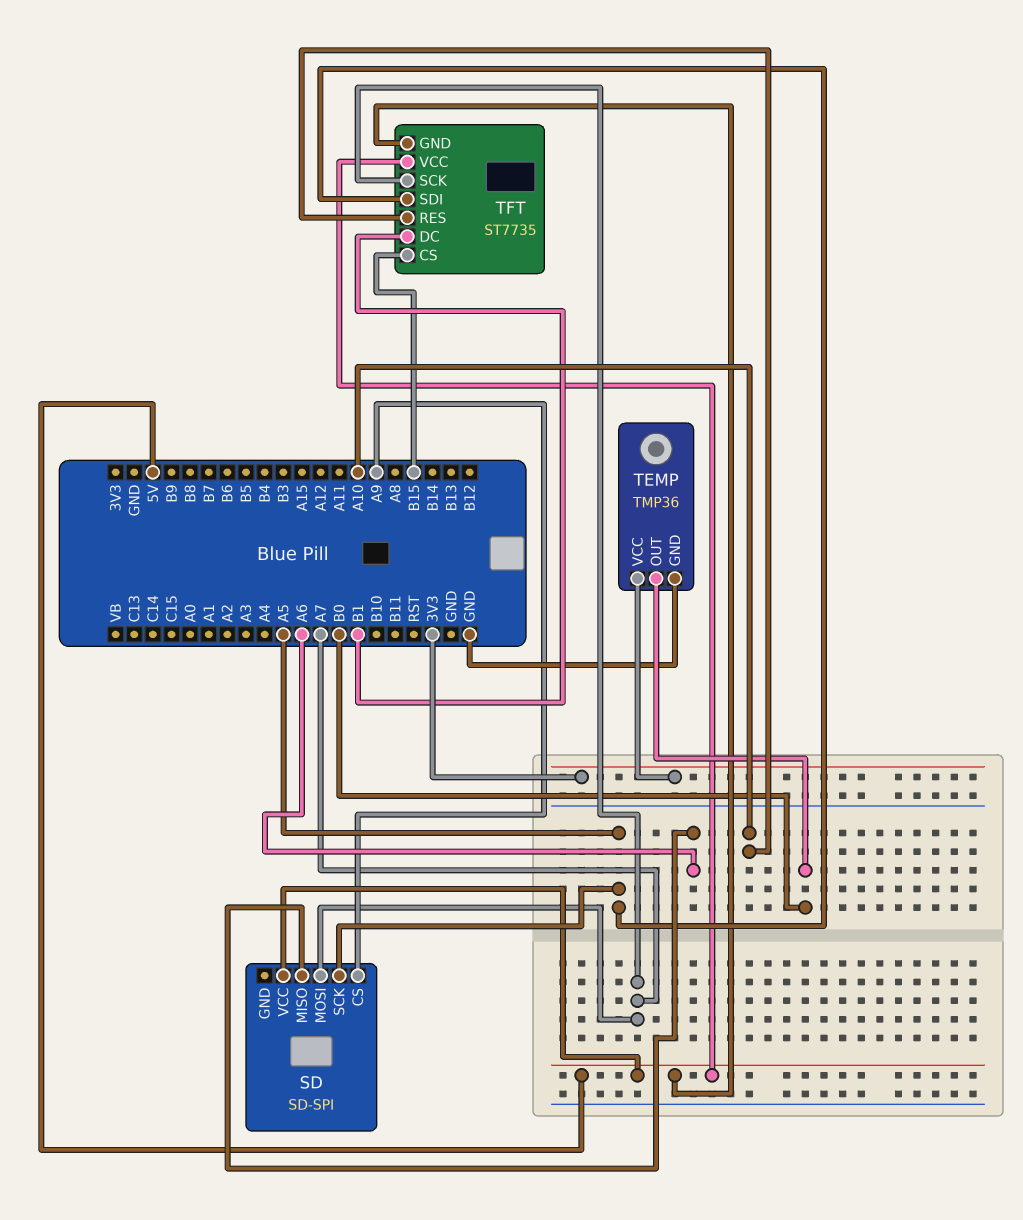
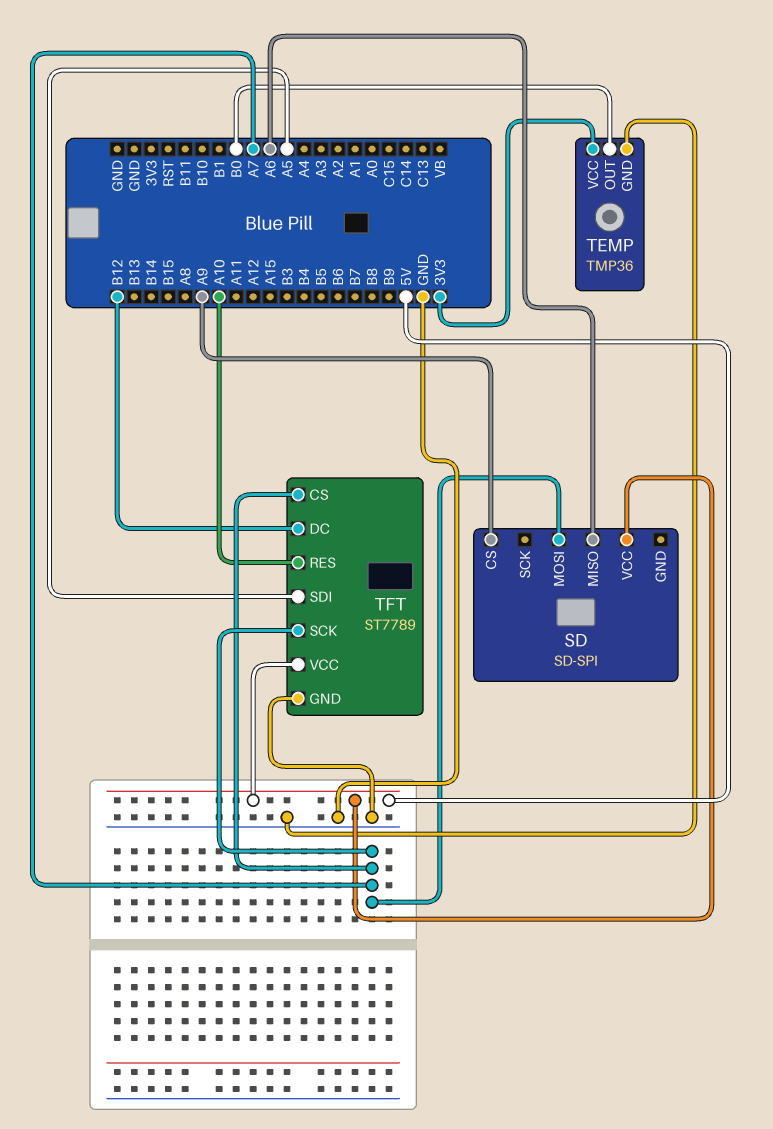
SD pin SCK: A5 -> none
TFT: ST7735 -> ST7789
TFT pin CS: B15 -> A7
TFT pin DC: B1 -> B12
TFT pin GND: 5V -> GND

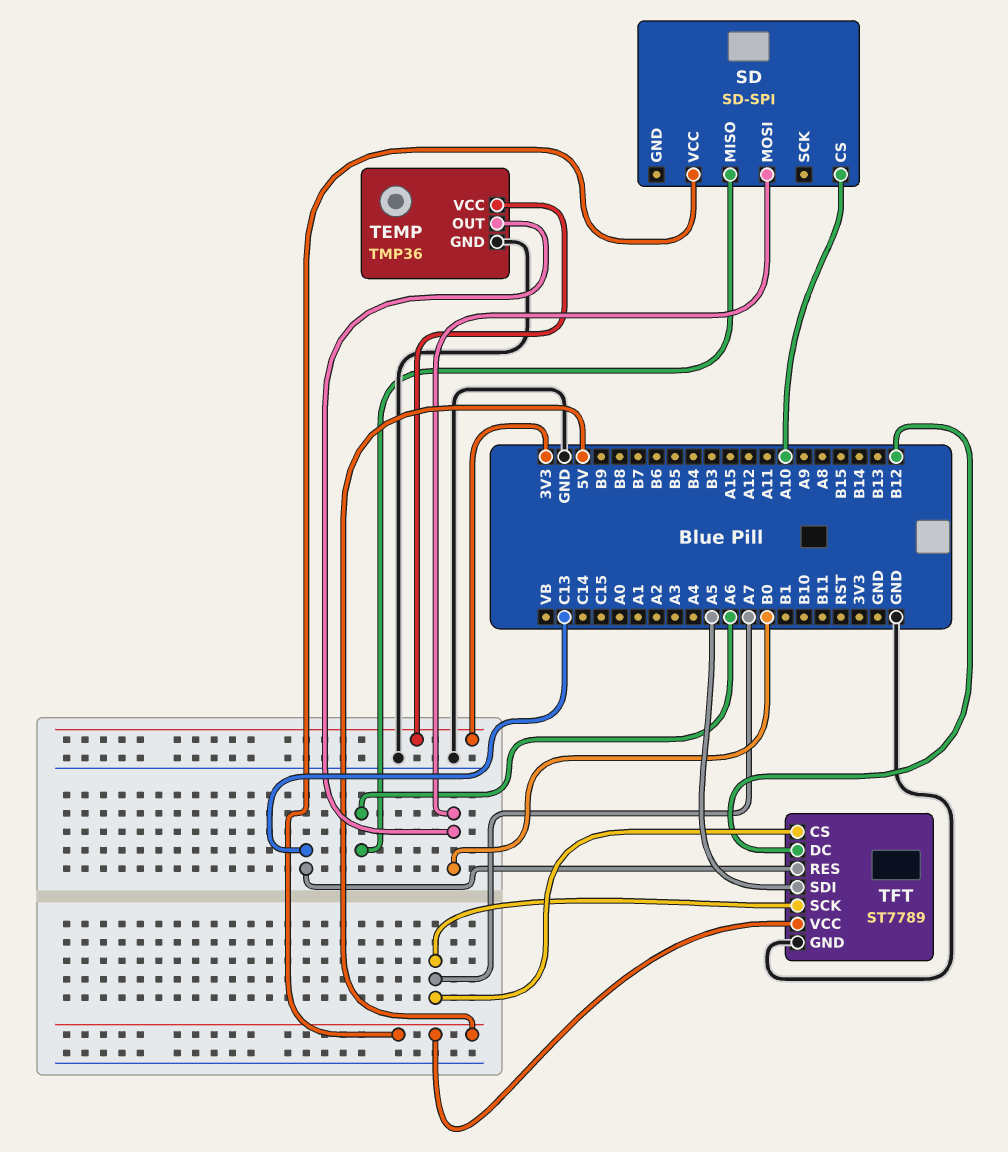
SD pin CS: A9 -> A10
SD pin MOSI: A7 -> B0
TFT pin RES: A10 -> C13

